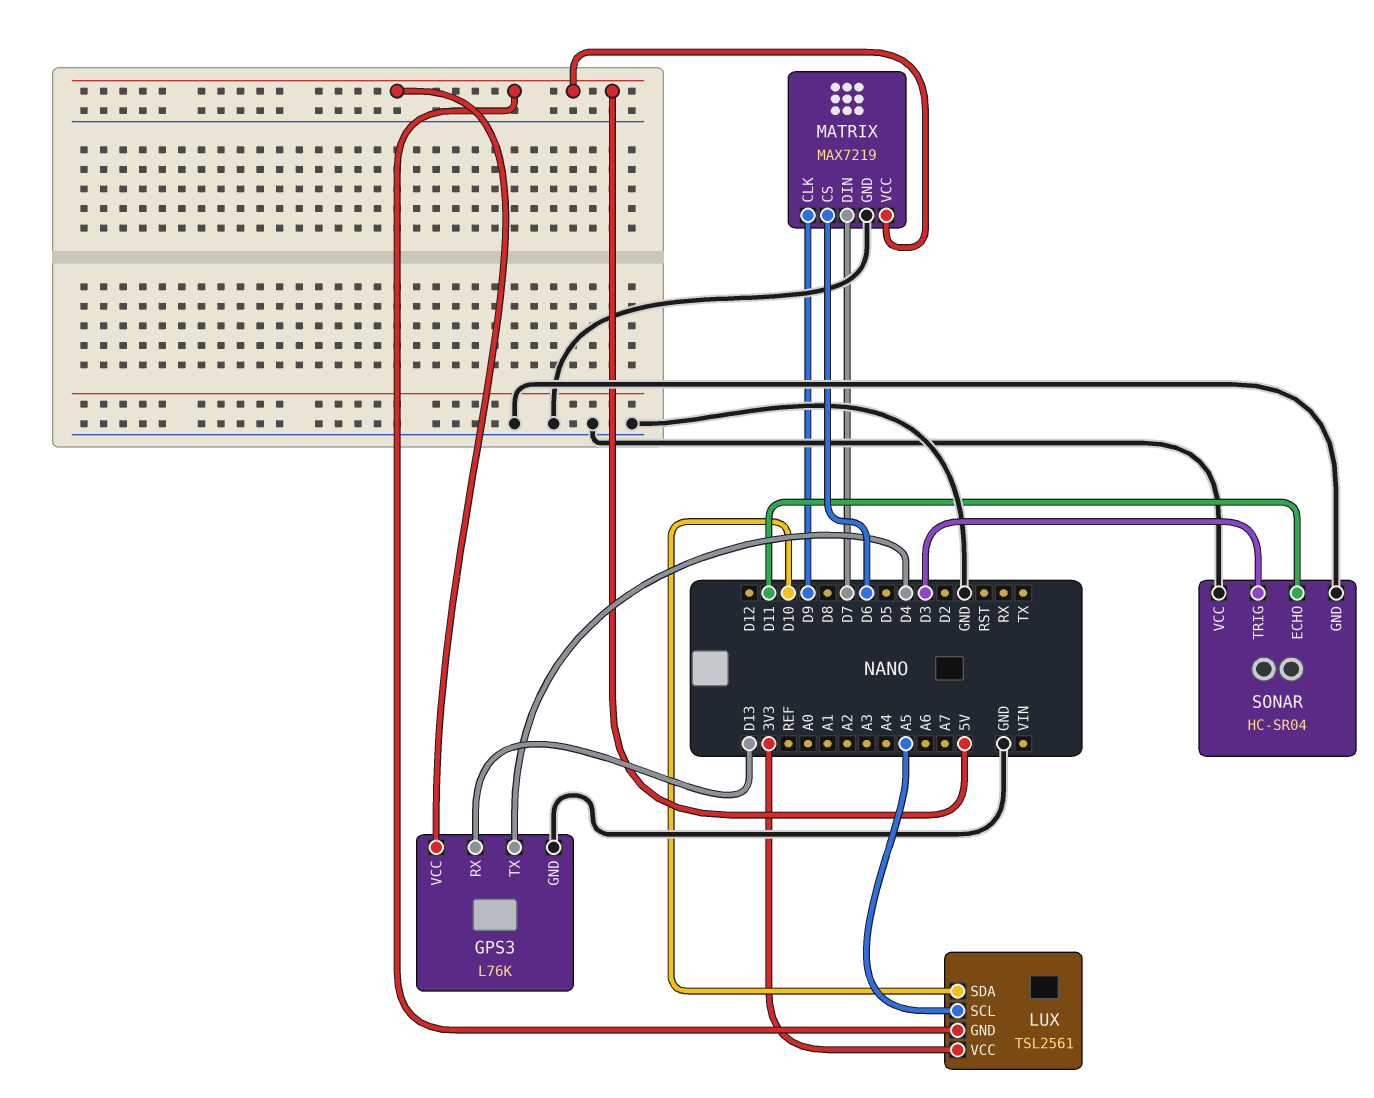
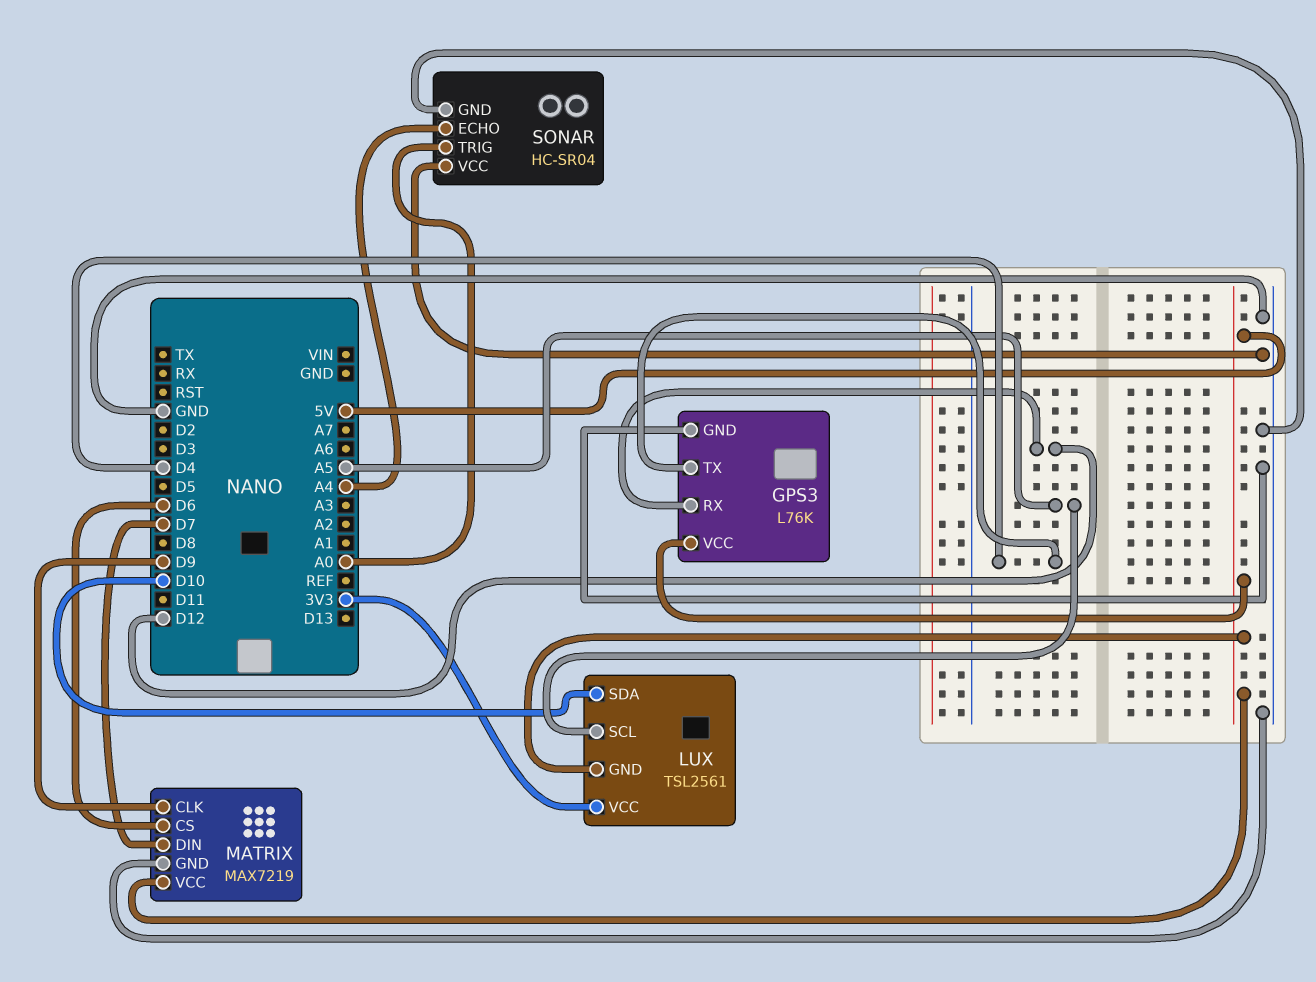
GPS3 pin RX: D13 -> D12
SONAR pin ECHO: D11 -> A4
SONAR pin TRIG: D3 -> A0

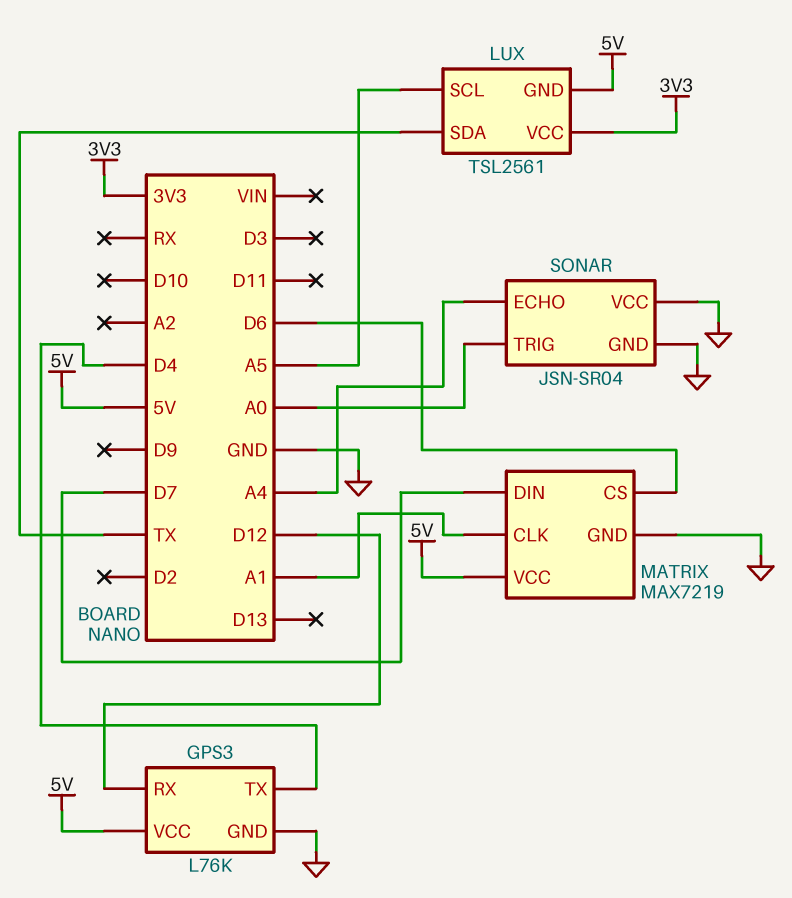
LUX pin SDA: D10 -> TX
MATRIX pin CLK: D9 -> A1
SONAR: HC-SR04 -> JSN-SR04

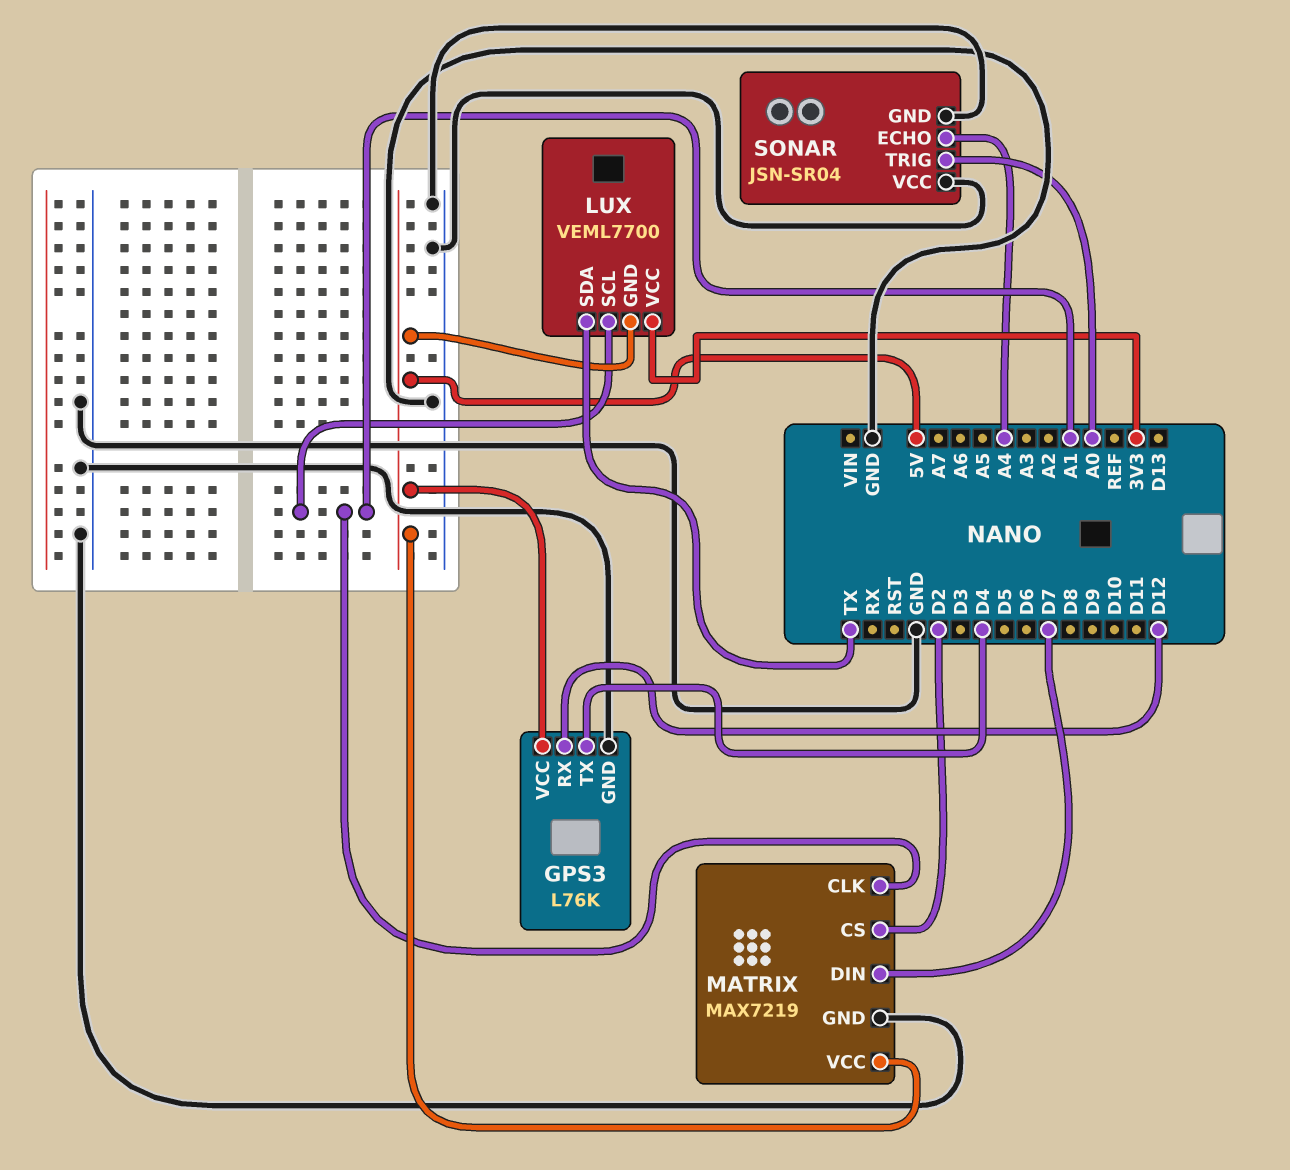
LUX: TSL2561 -> VEML7700
LUX pin SCL: A5 -> A1
MATRIX pin CS: D6 -> D2

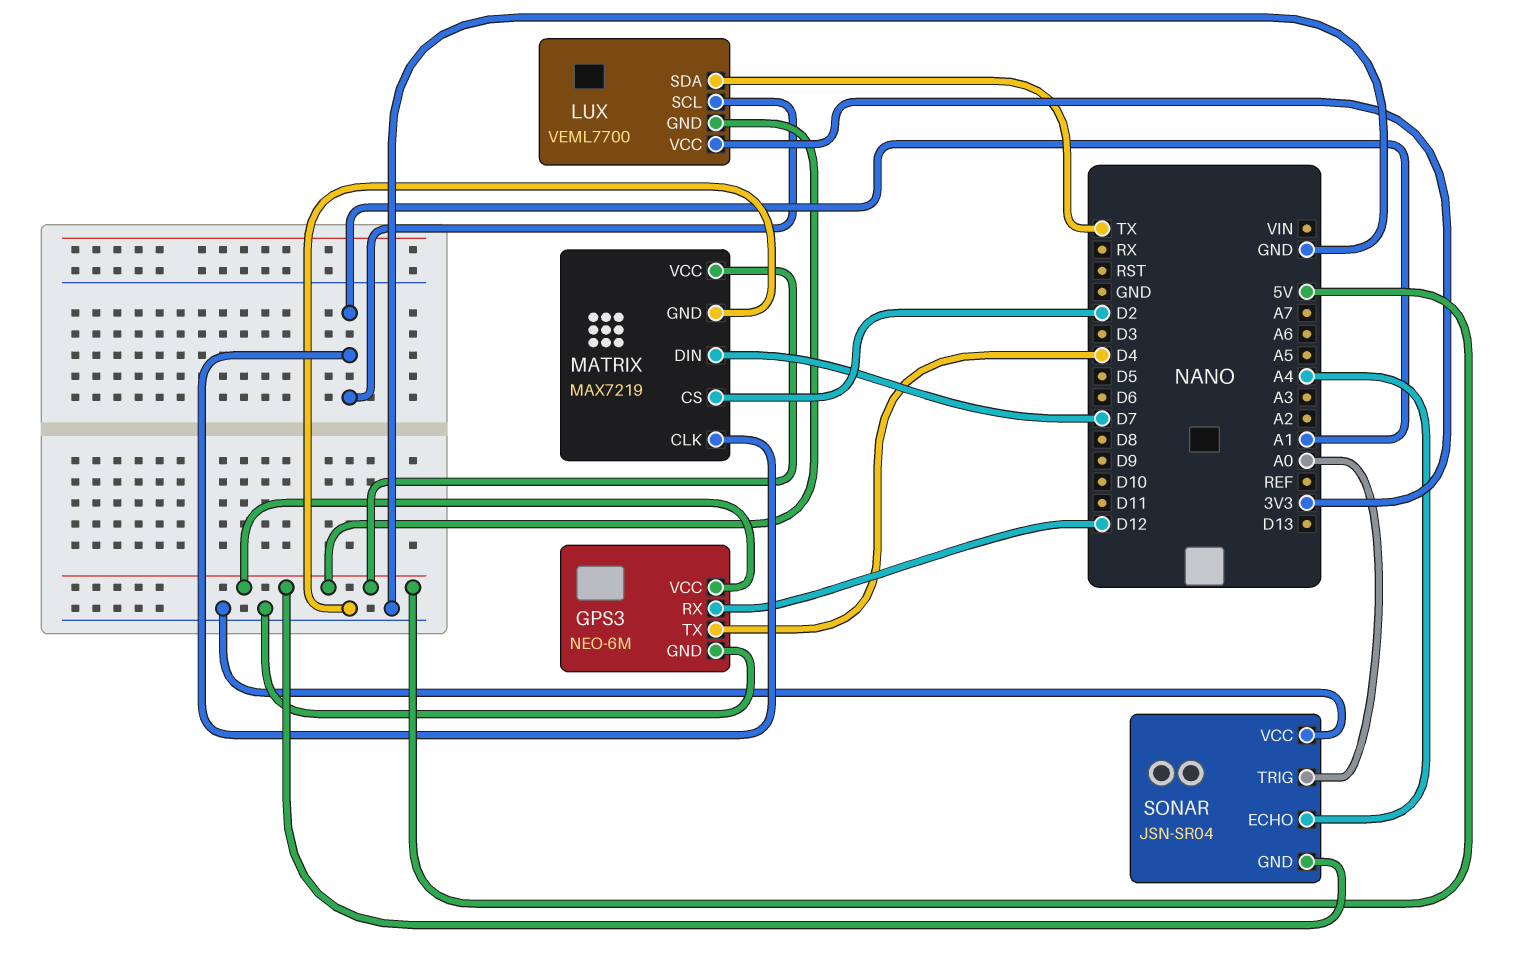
GPS3: L76K -> NEO-6M
SONAR pin GND: GND -> 5V

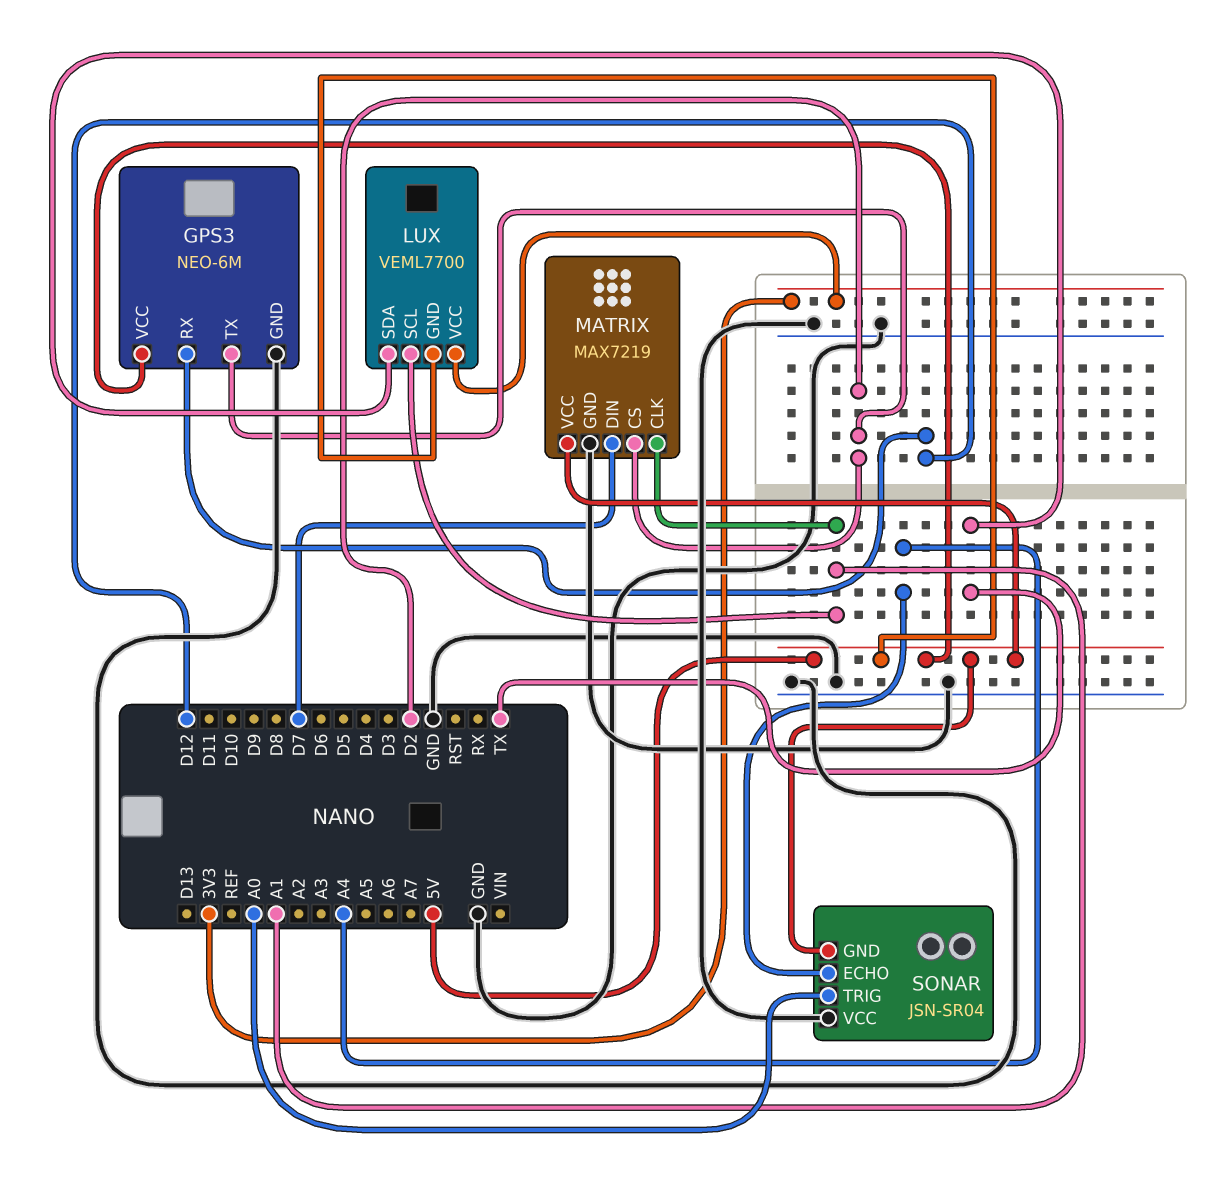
GPS3 pin TX: D4 -> D2

